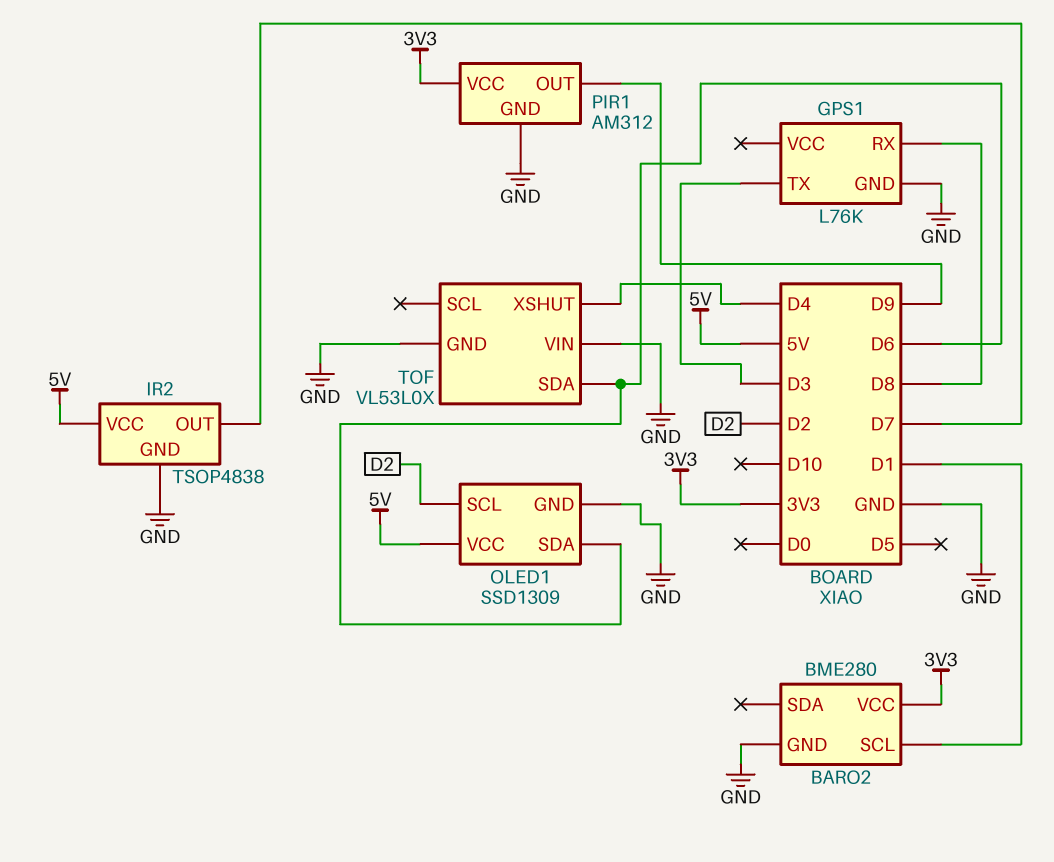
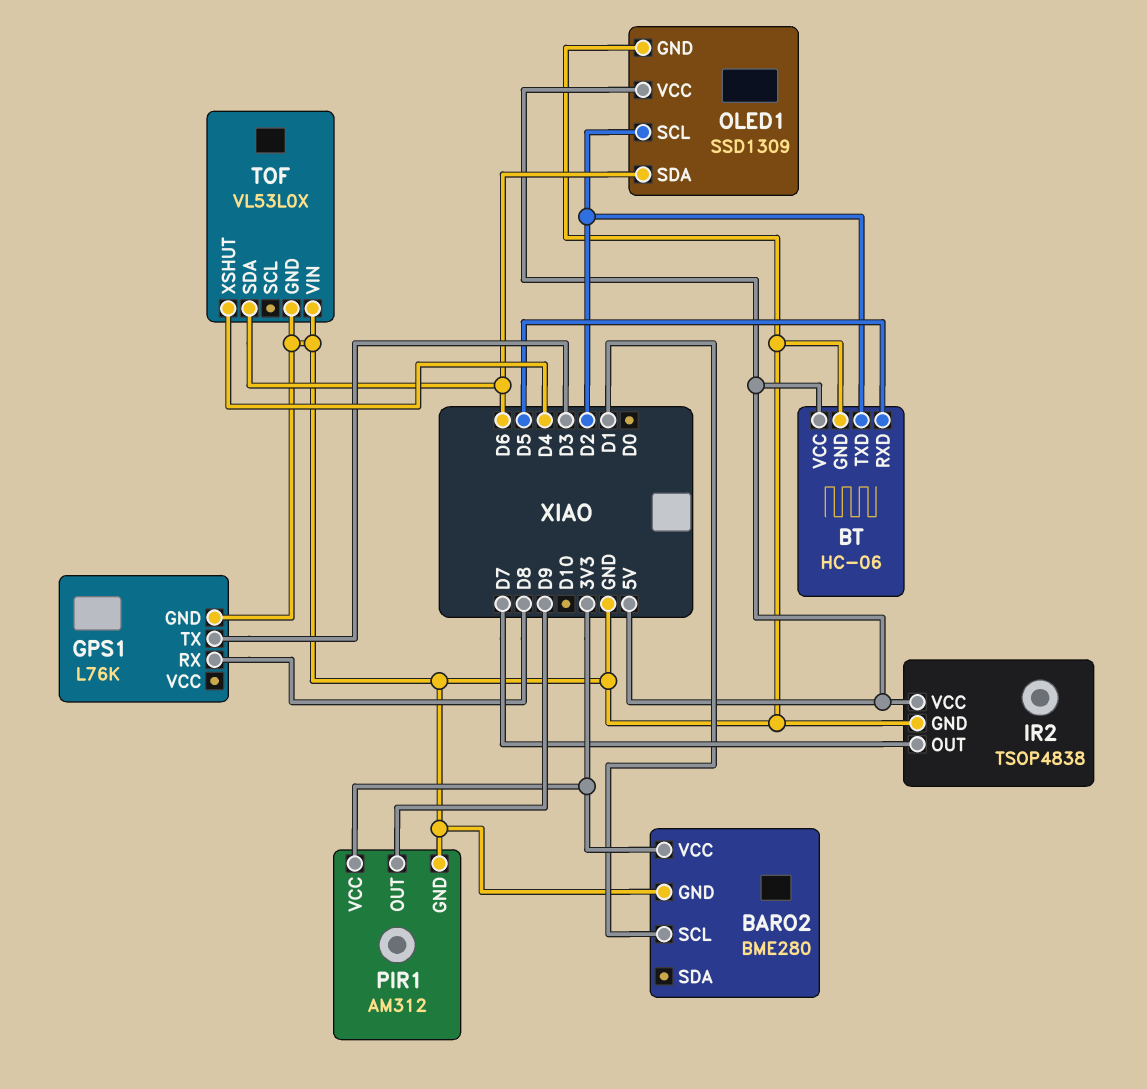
BT: none -> HC-06
BT pin GND: none -> GND
BT pin RXD: none -> D5
BT pin TXD: none -> D2
BT pin VCC: none -> 5V

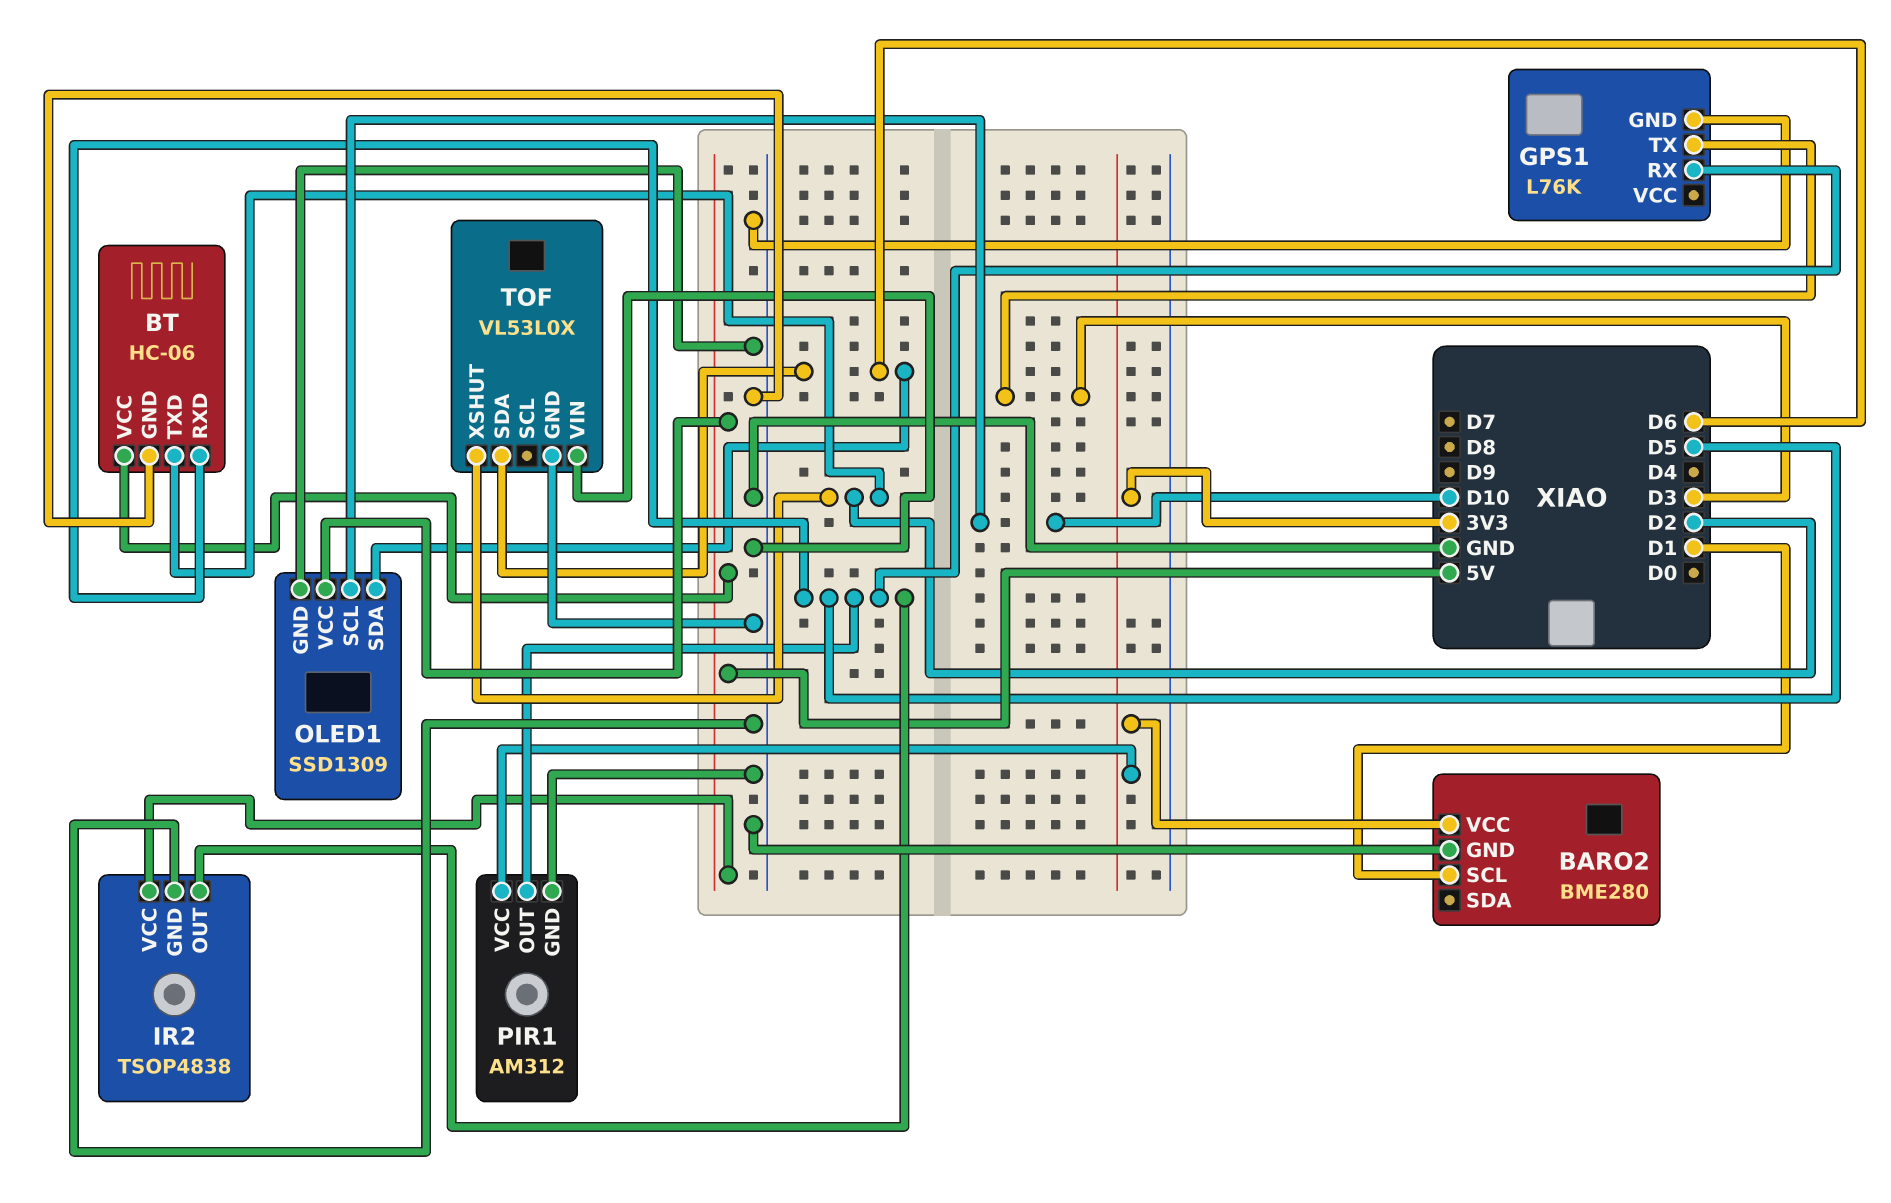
GPS1 pin RX: D8 -> D5
IR2 pin OUT: D7 -> D5
OLED1 pin SCL: D2 -> D10
PIR1 pin OUT: D9 -> D5
TOF pin XSHUT: D4 -> D2

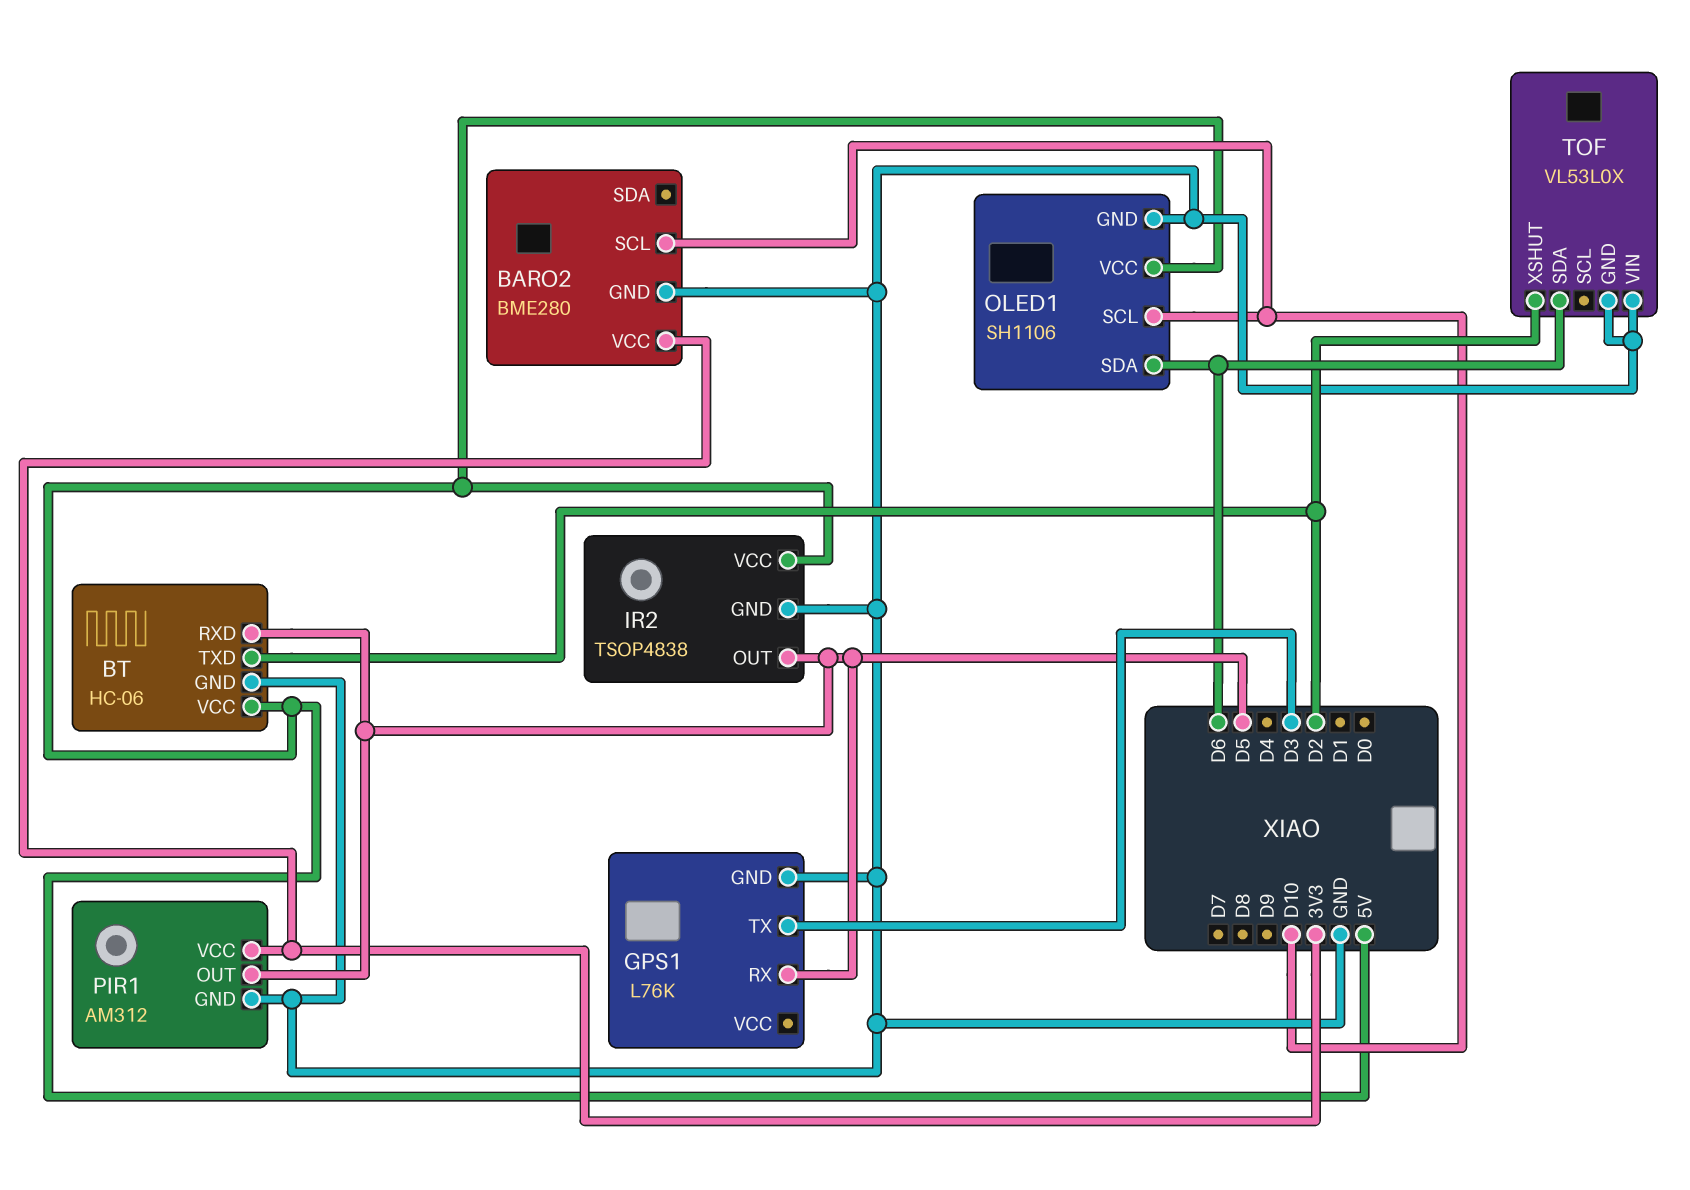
BARO2 pin SCL: D1 -> D10
OLED1: SSD1309 -> SH1106

